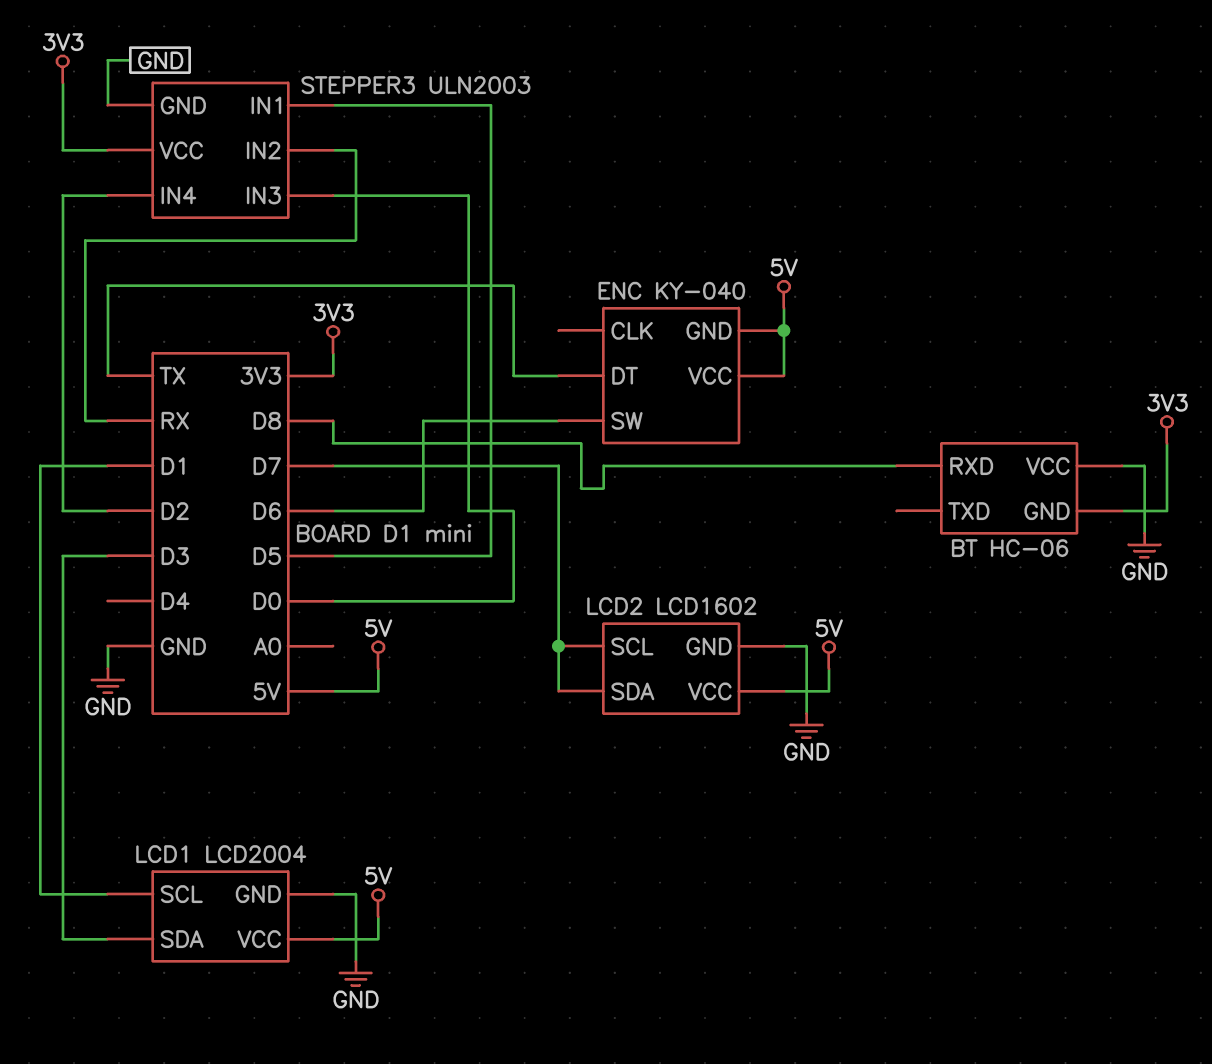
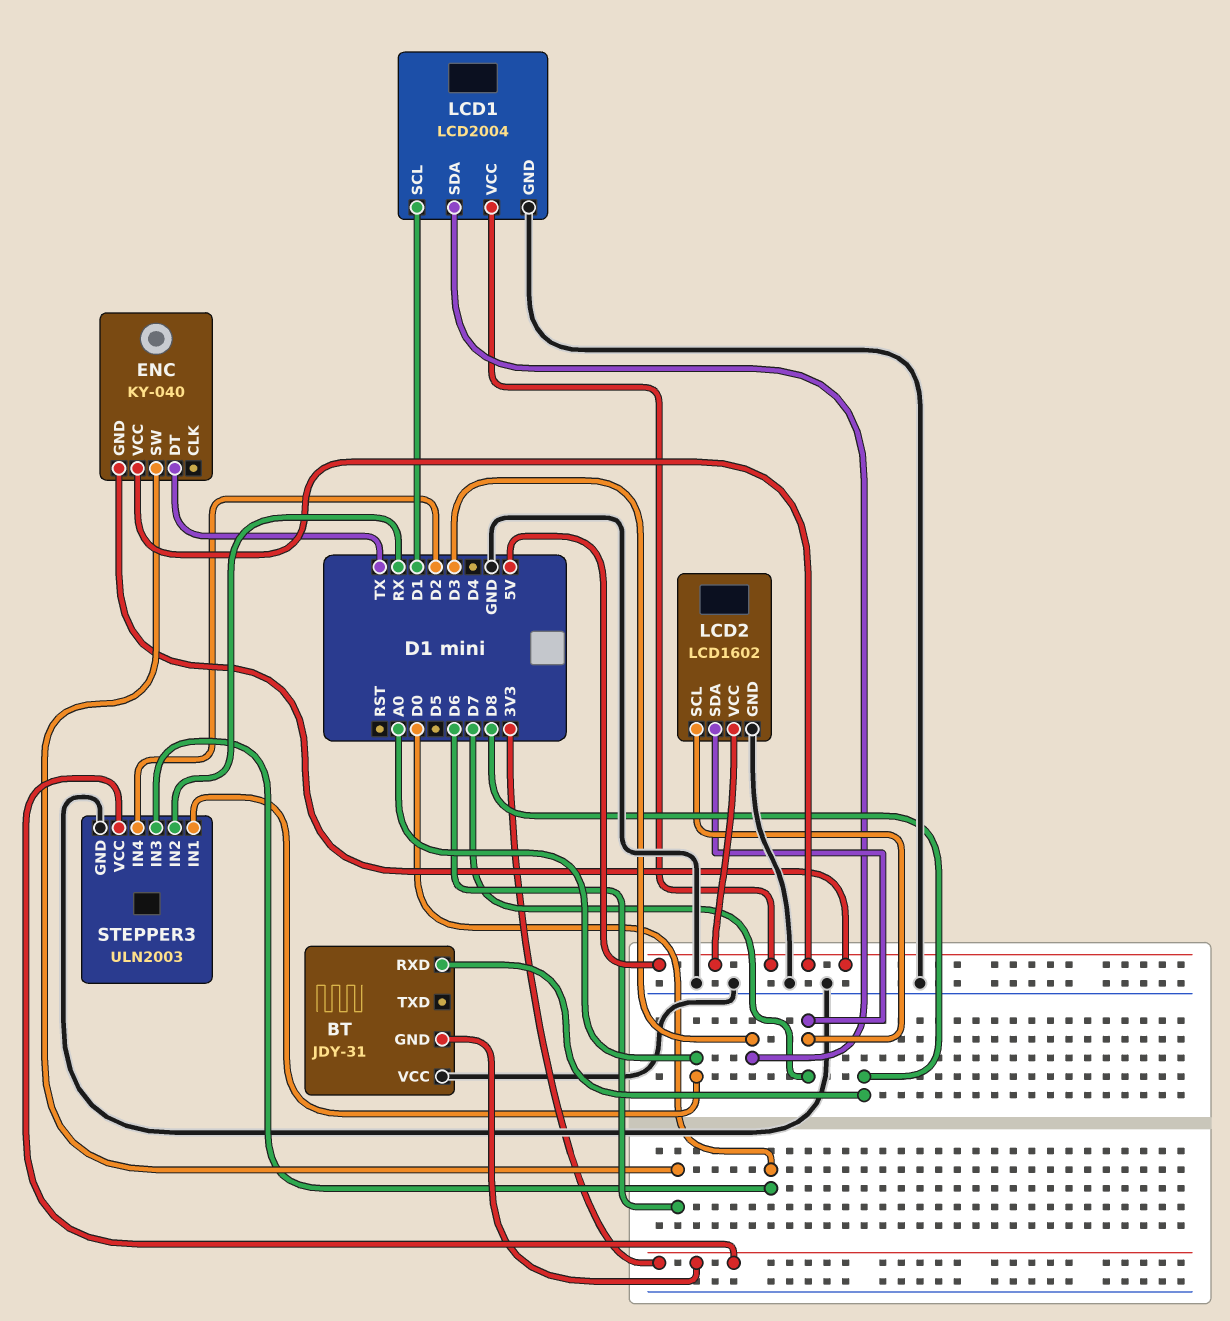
BT: HC-06 -> JDY-31
STEPPER3 pin IN1: D5 -> A0

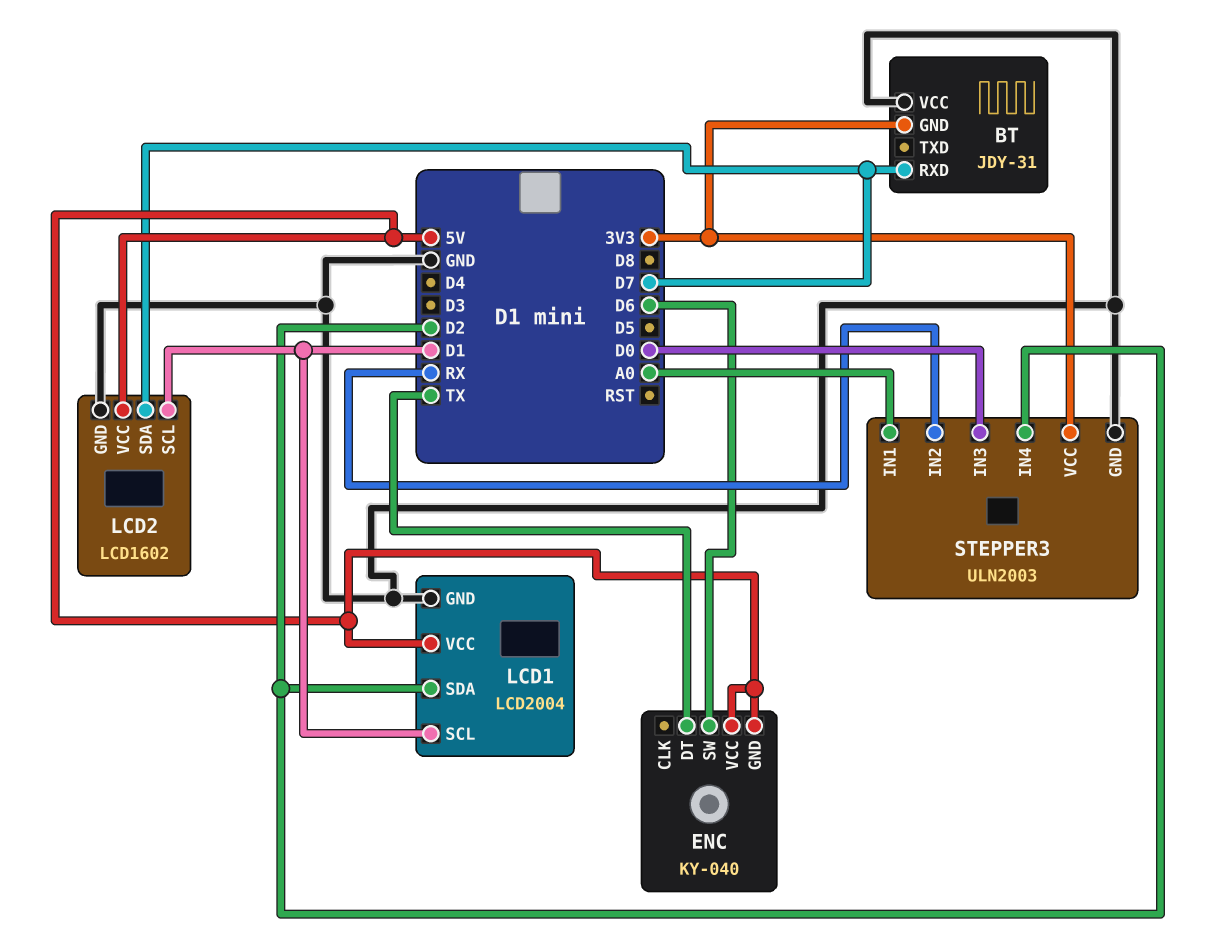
BT pin RXD: D8 -> D7
LCD1 pin SDA: D3 -> D2
LCD2 pin SCL: D7 -> D1

